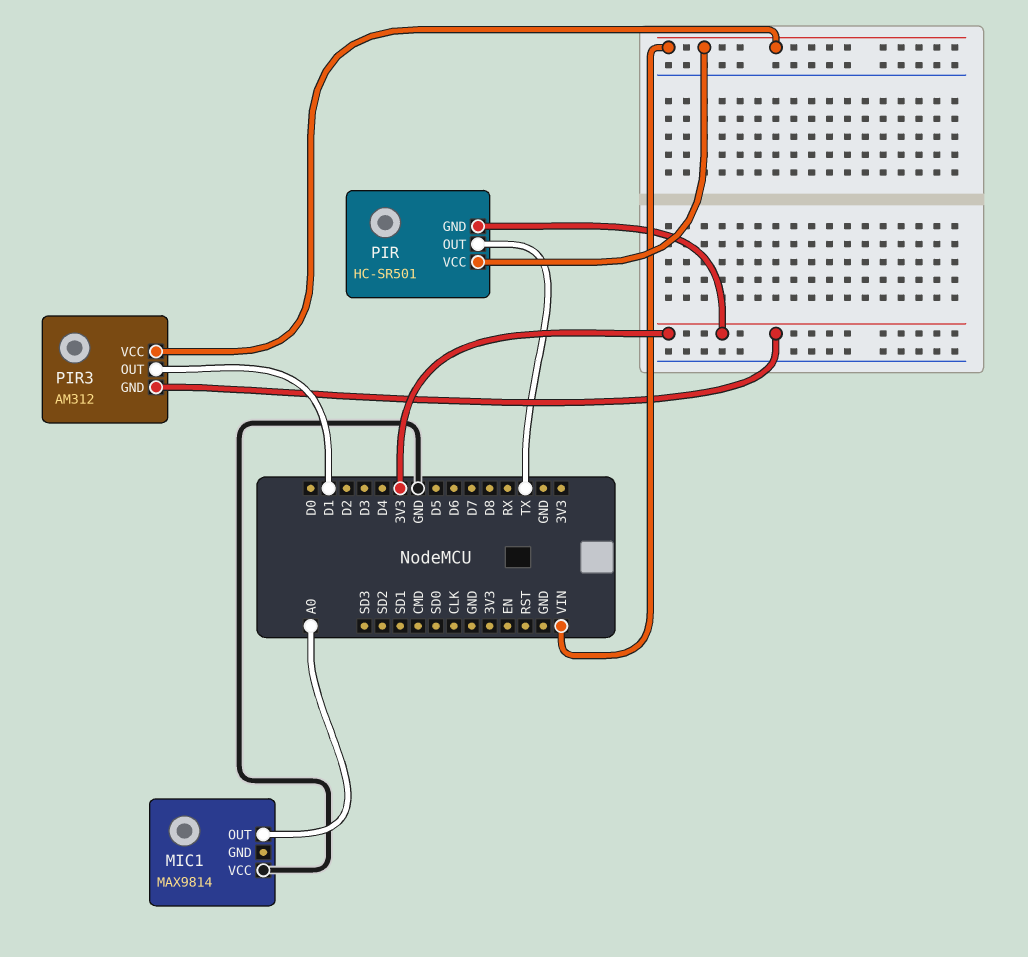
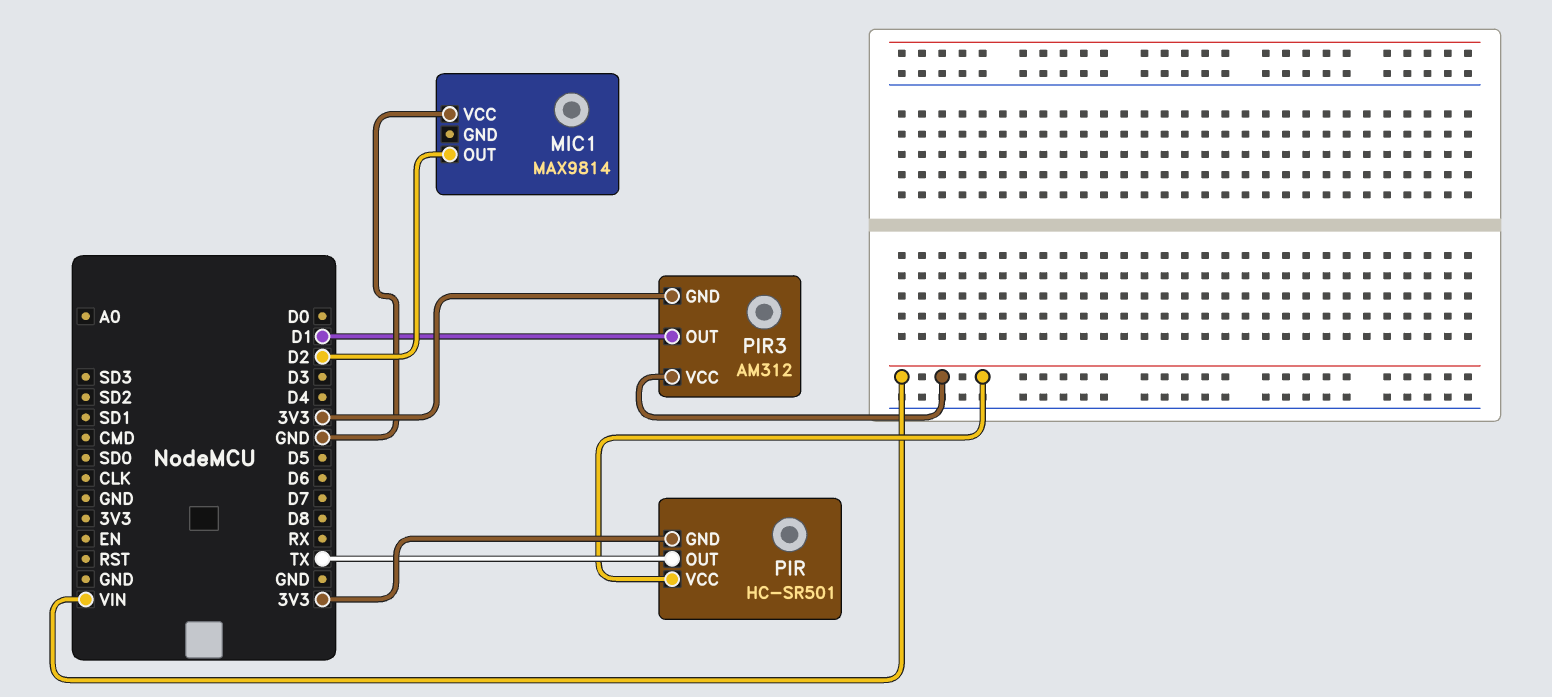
MIC1 pin OUT: A0 -> D2

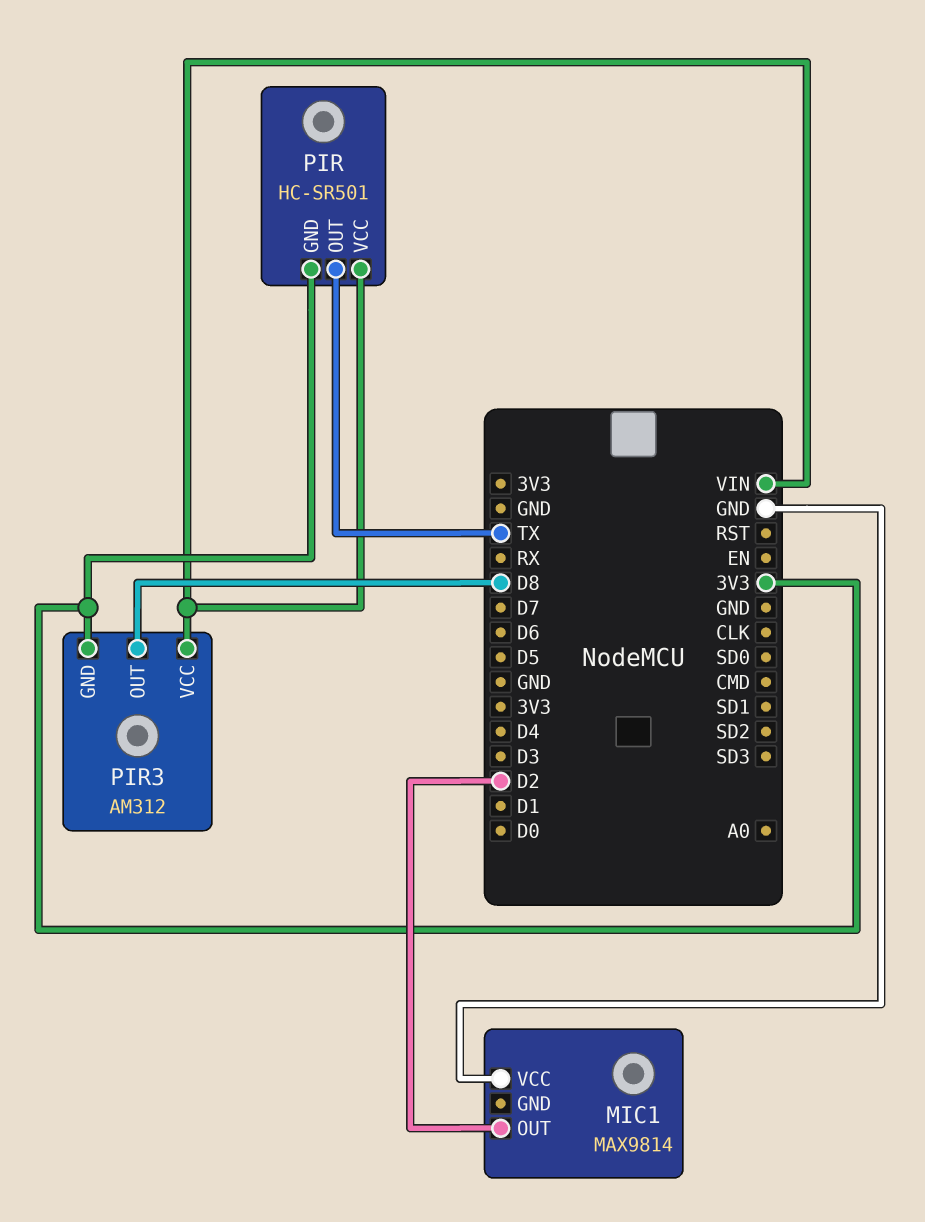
PIR3 pin OUT: D1 -> D8

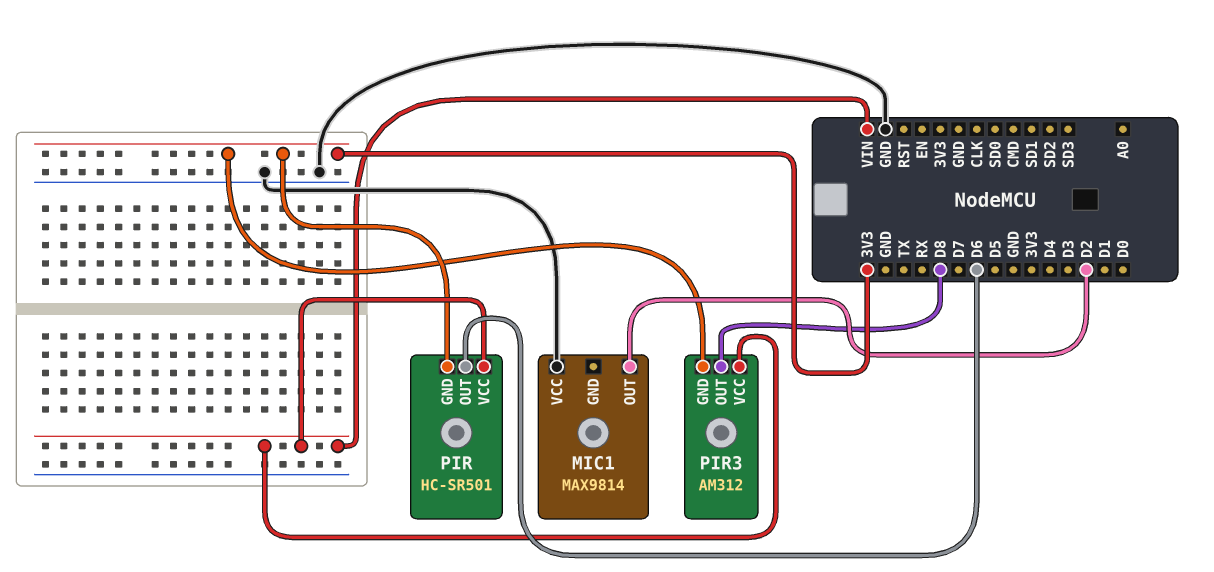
PIR pin OUT: TX -> D6

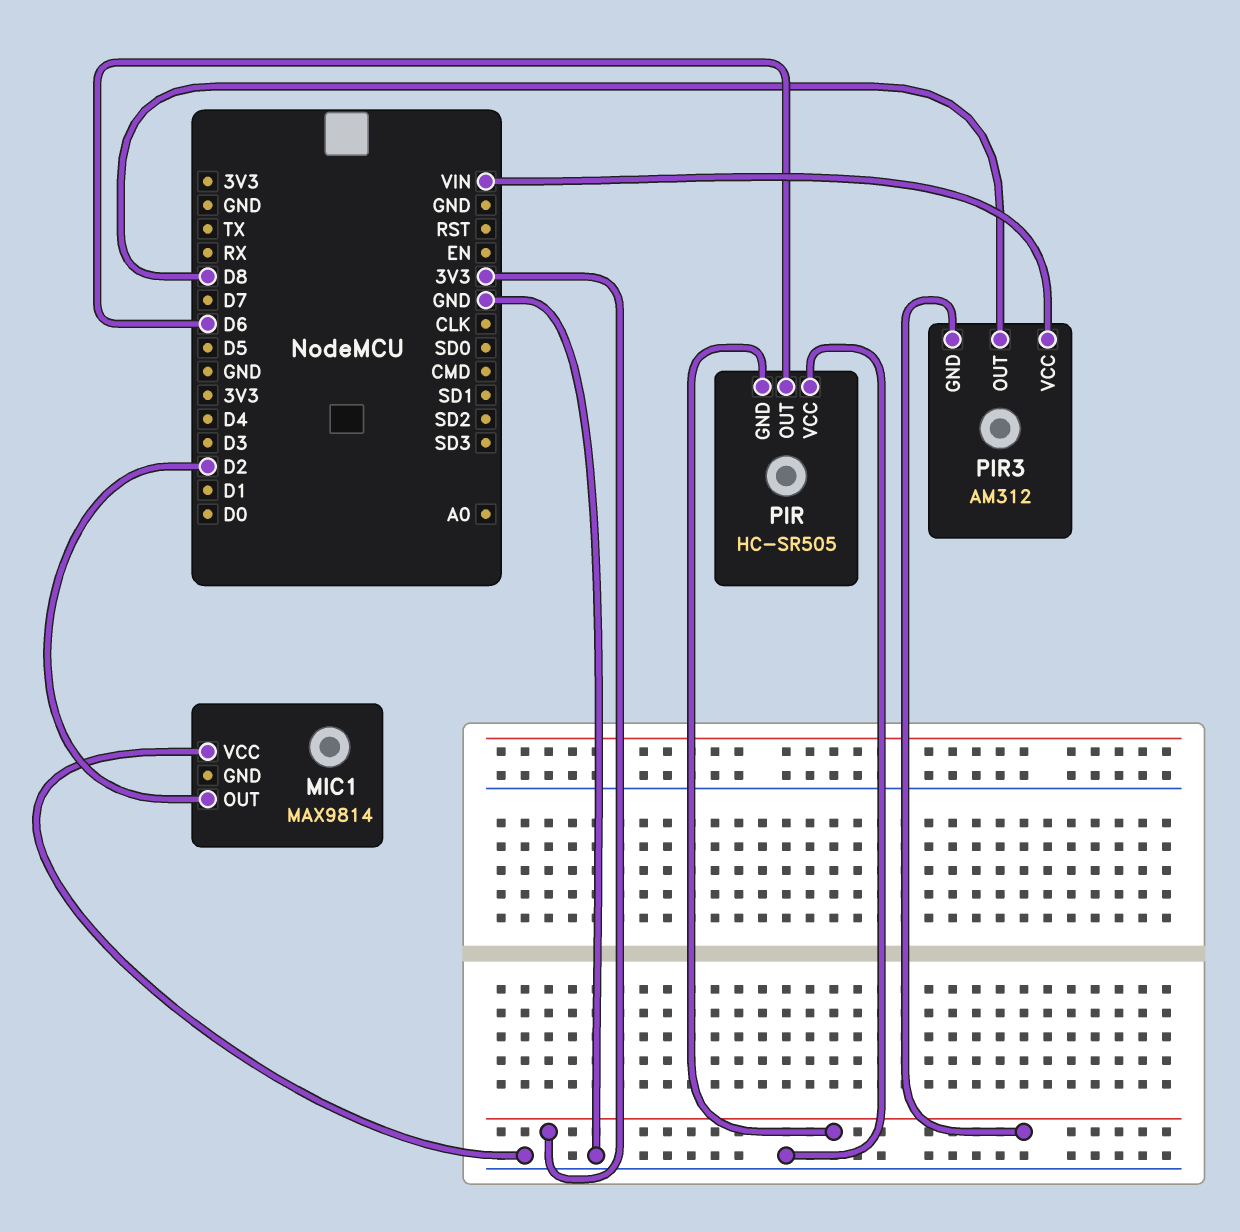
PIR: HC-SR501 -> HC-SR505
PIR pin VCC: VIN -> GND

